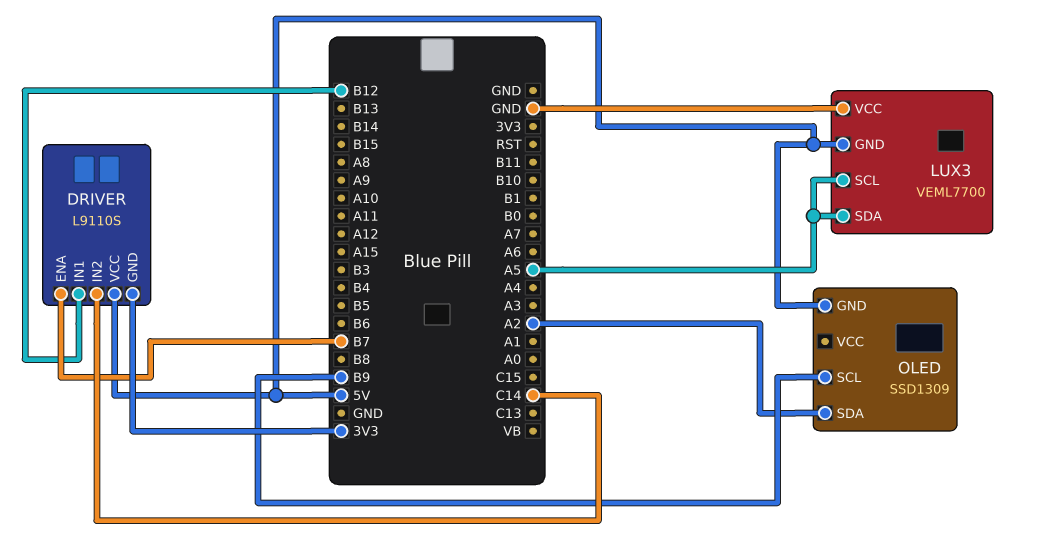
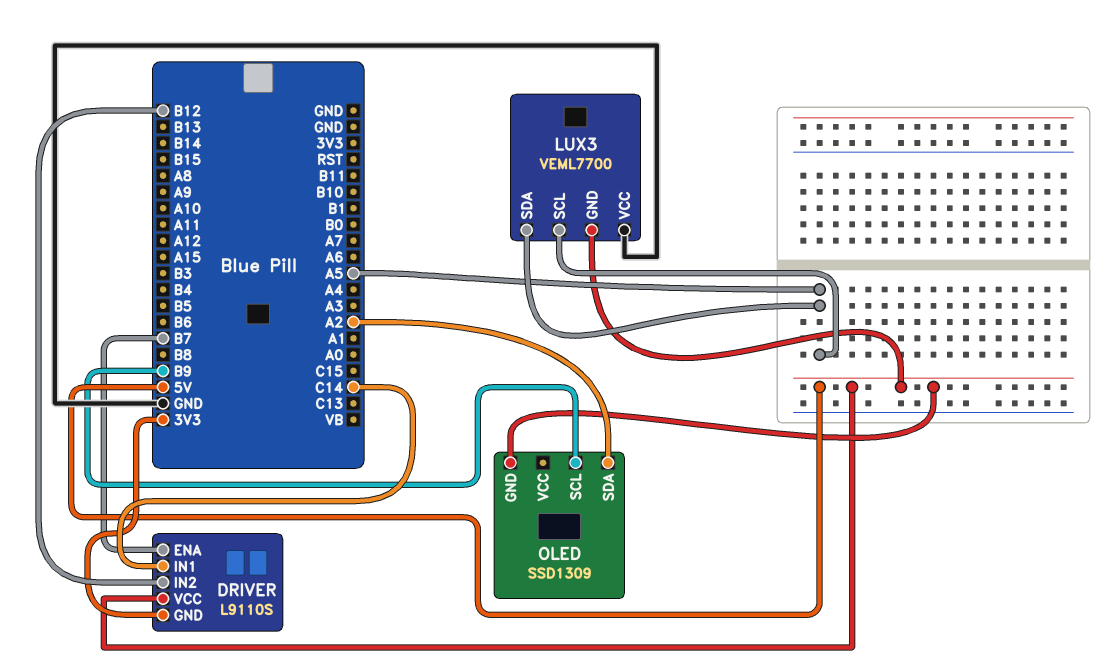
DRIVER pin IN1: B12 -> C14
DRIVER pin IN2: C14 -> B12

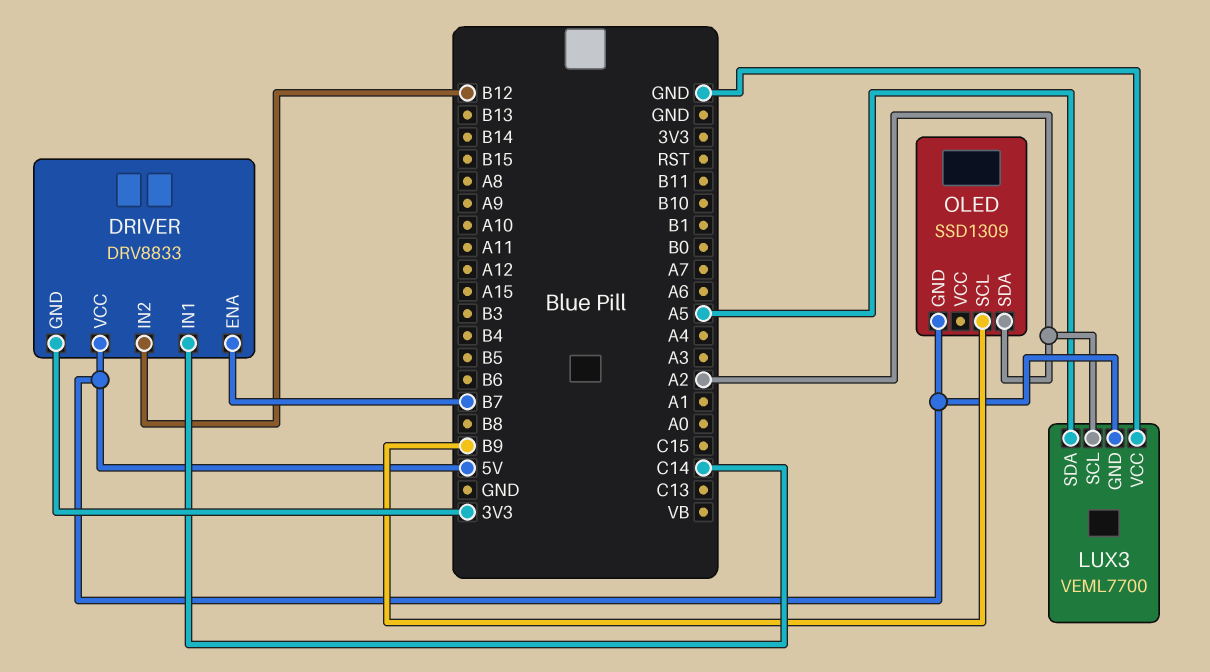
DRIVER: L9110S -> DRV8833
LUX3 pin SCL: A5 -> A2

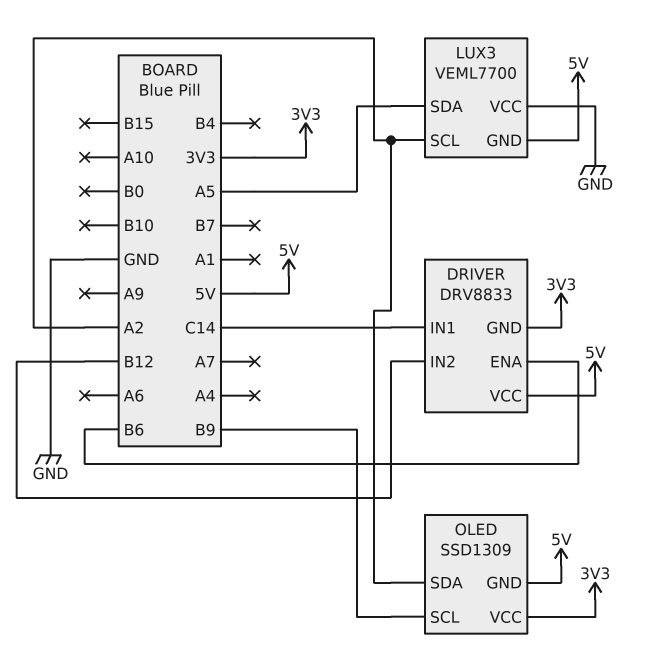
DRIVER pin ENA: B7 -> B6
OLED pin VCC: none -> 3V3

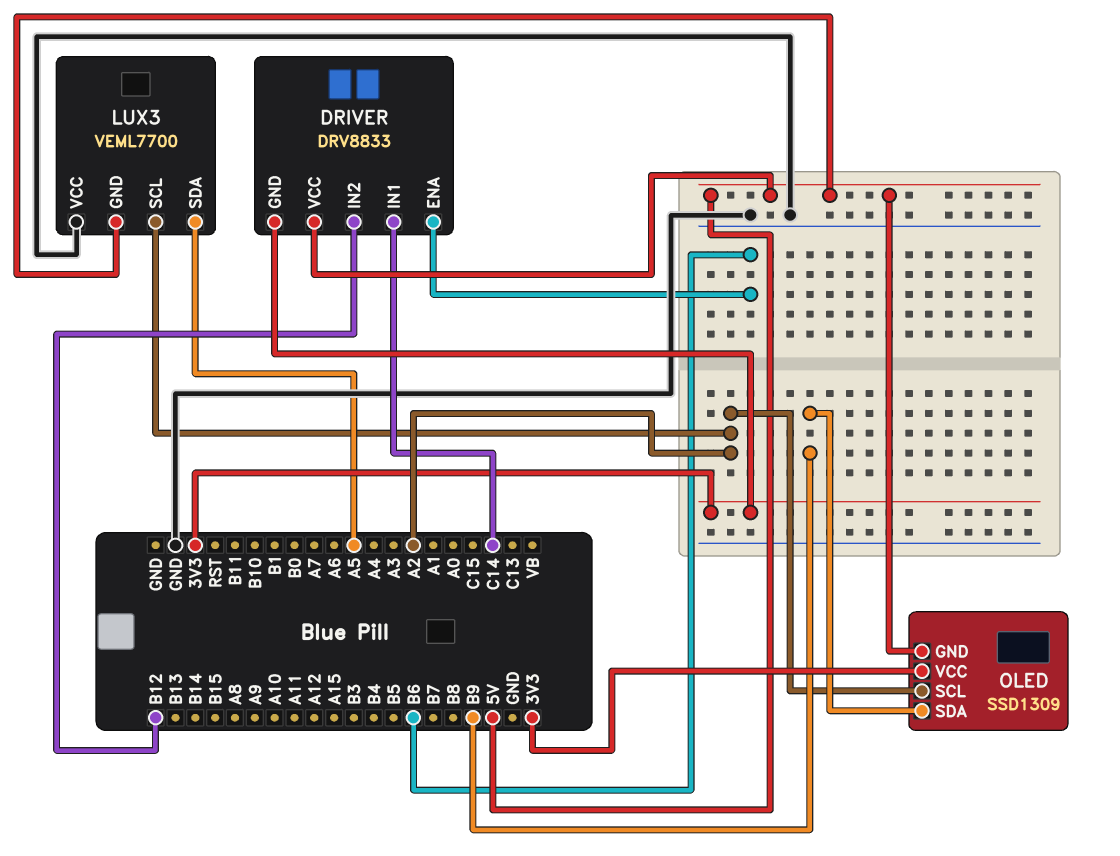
OLED pin SCL: B9 -> A2
OLED pin SDA: A2 -> B9

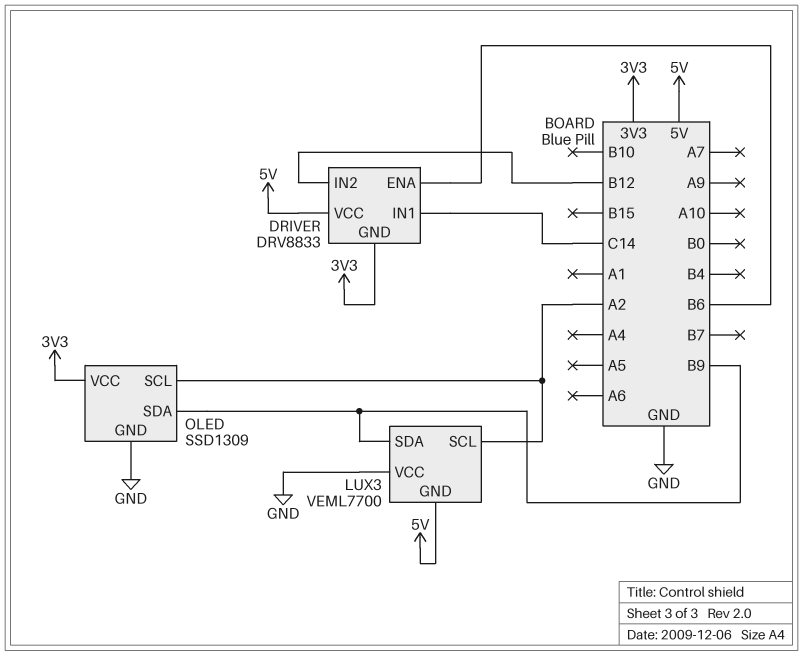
LUX3 pin SDA: A5 -> B9
OLED pin GND: 5V -> GND

